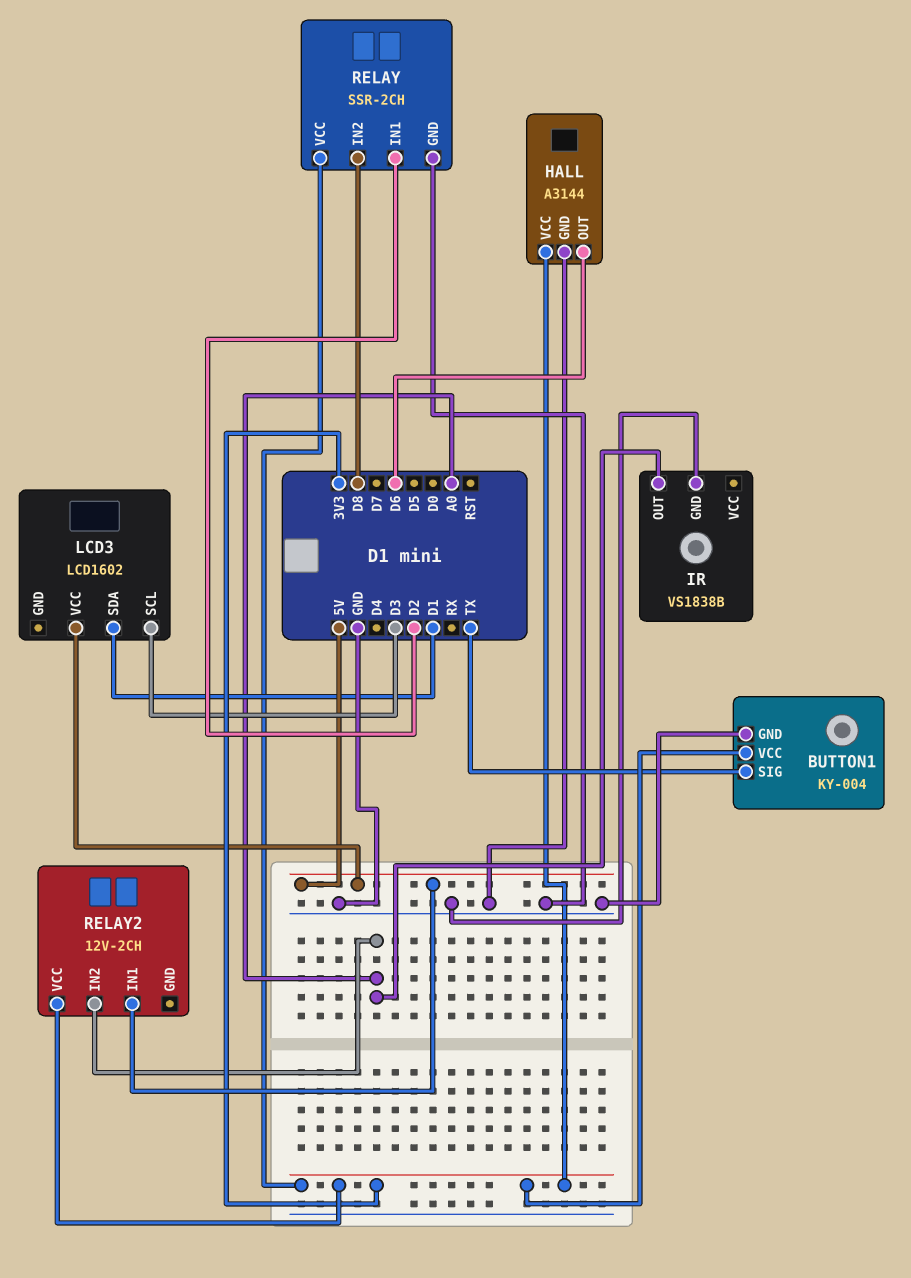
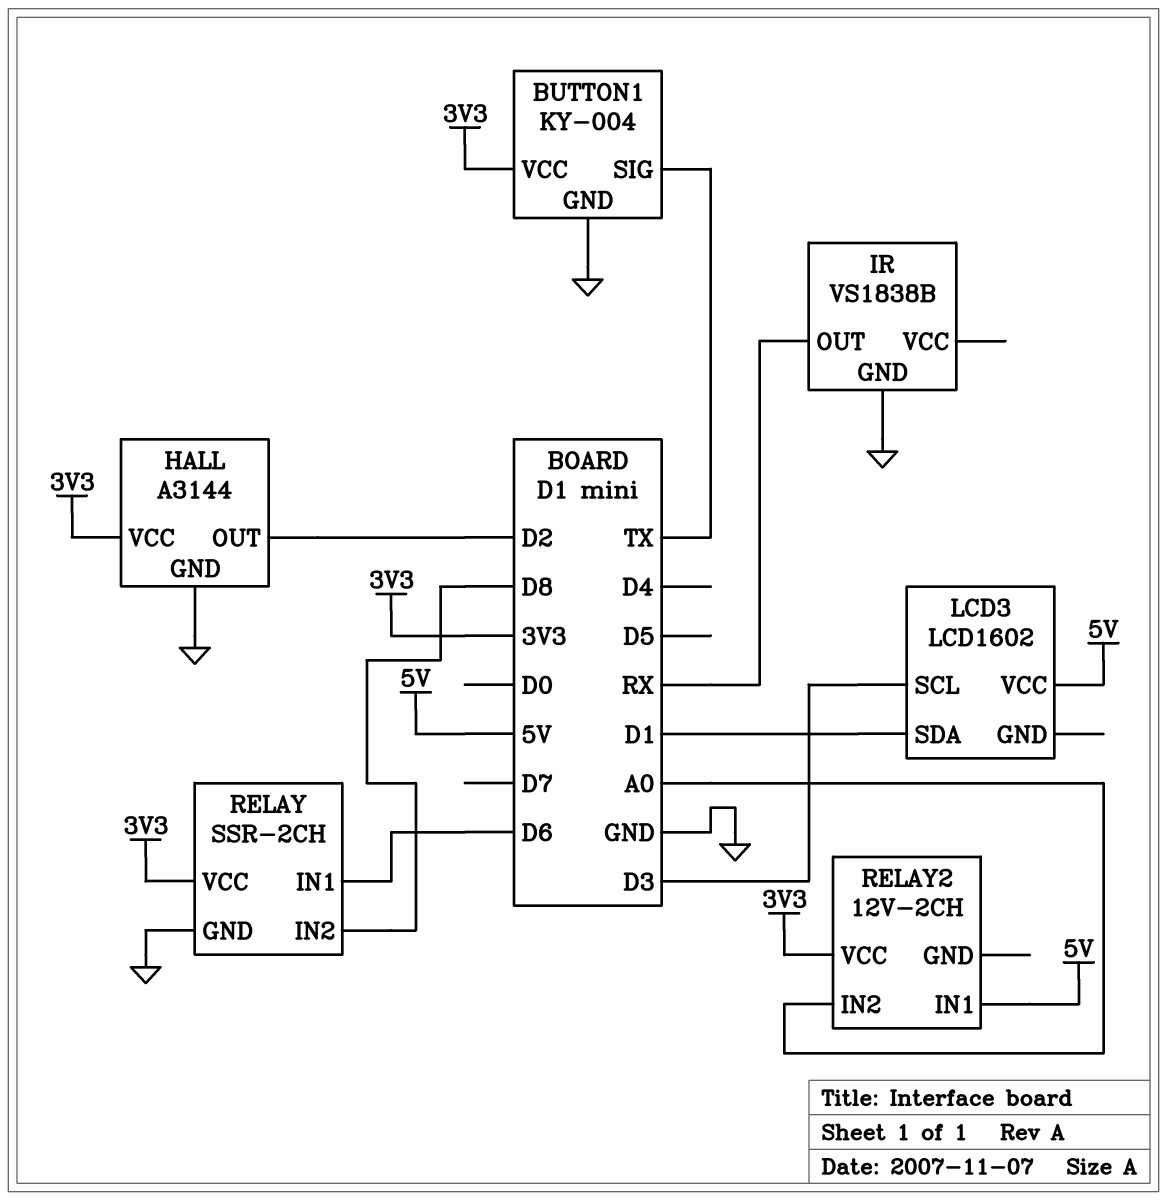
HALL pin OUT: D6 -> D2
IR pin OUT: A0 -> RX
RELAY pin IN1: D2 -> D6

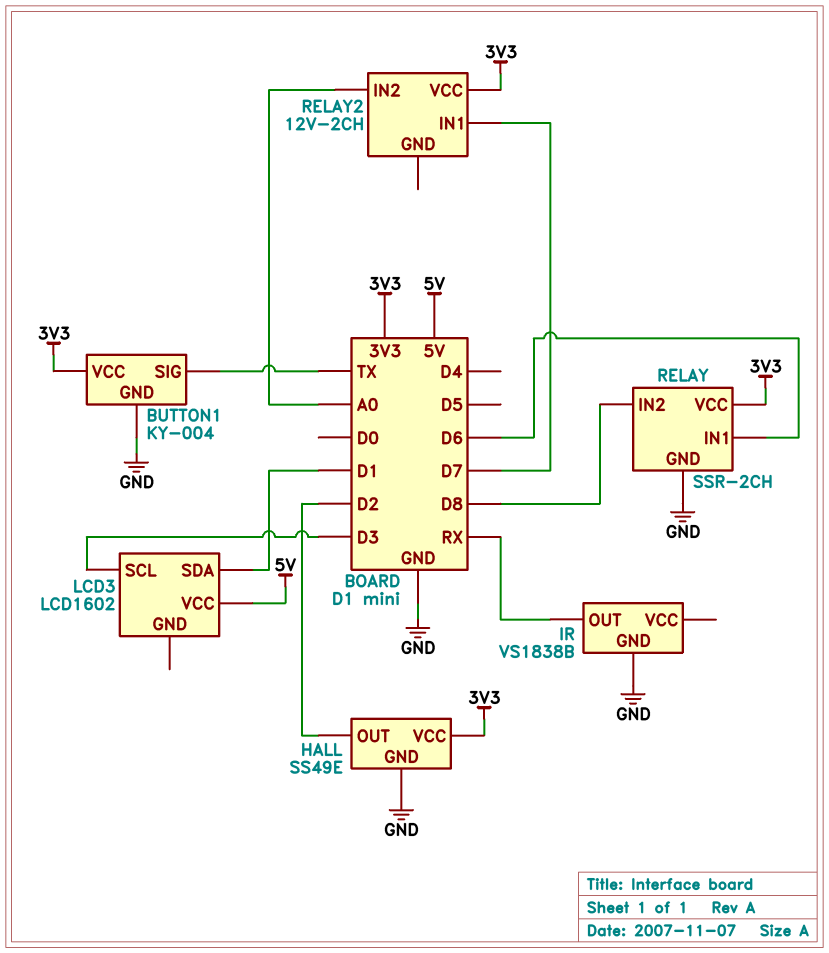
HALL: A3144 -> SS49E
RELAY2 pin IN1: 5V -> D7

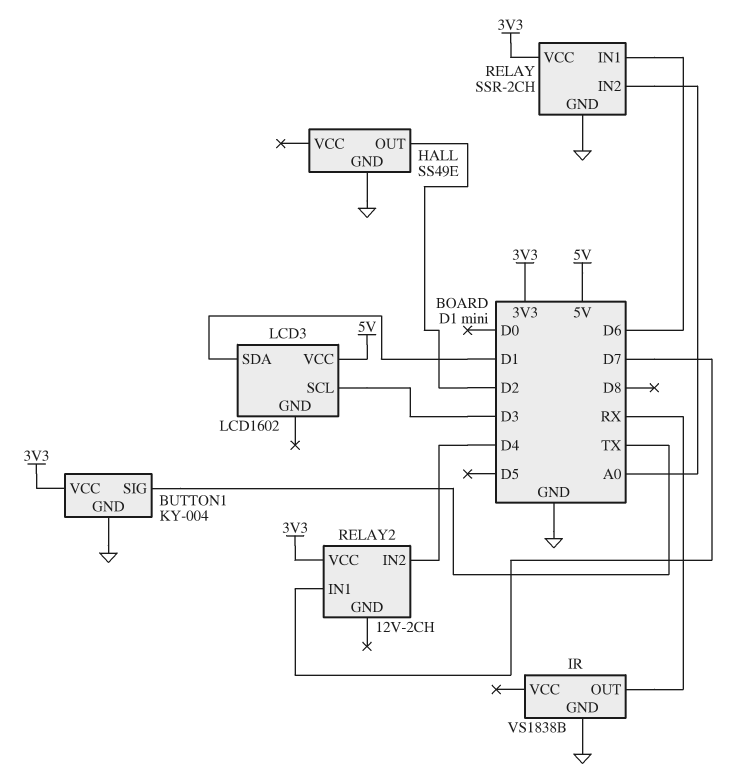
HALL pin VCC: 3V3 -> none
RELAY pin IN2: D8 -> A0
RELAY2 pin IN2: A0 -> D4

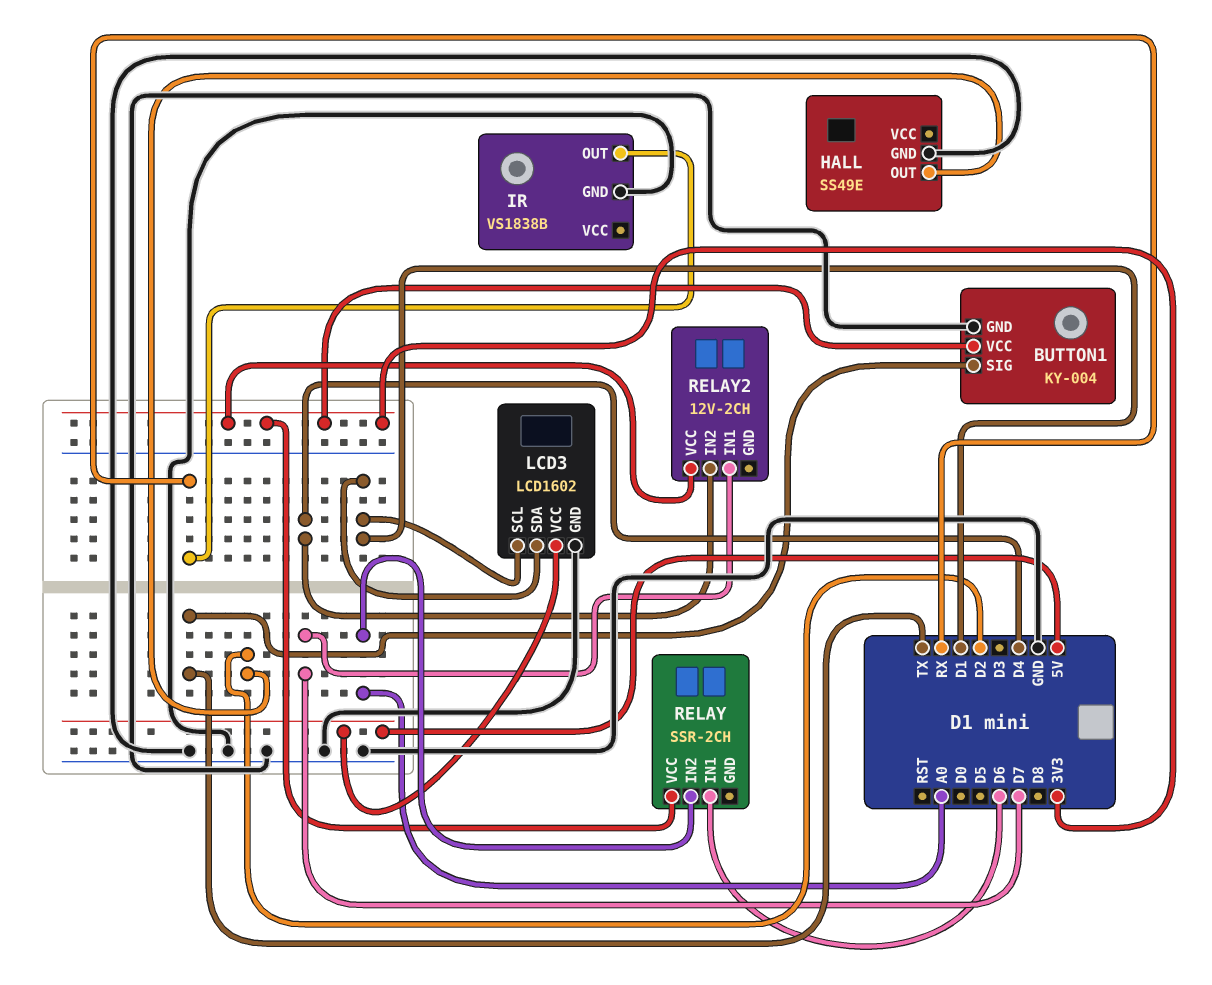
LCD3 pin GND: none -> GND
LCD3 pin SCL: D3 -> D1
RELAY pin GND: GND -> none

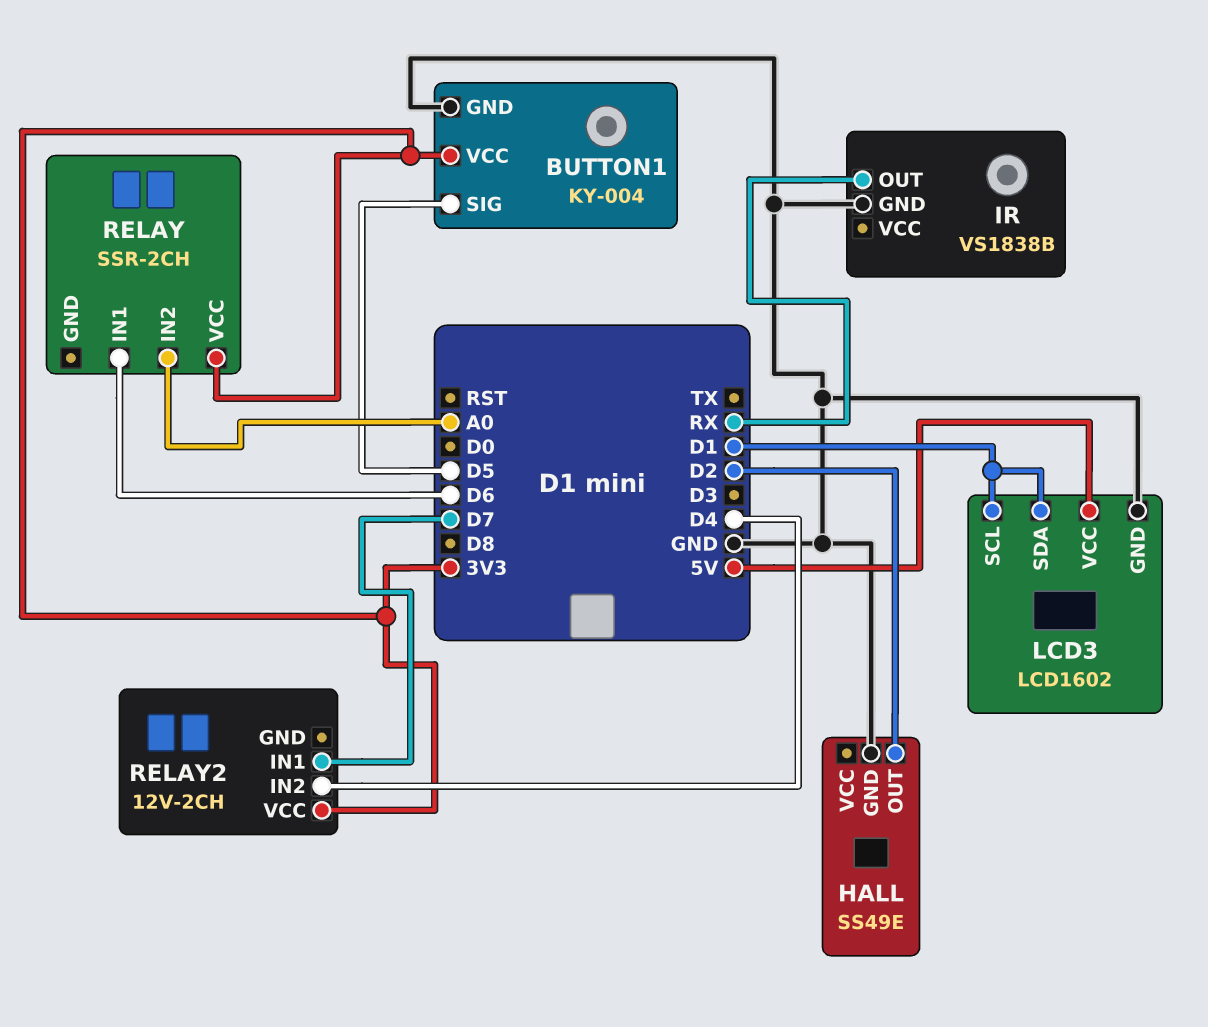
BUTTON1 pin SIG: TX -> D5

